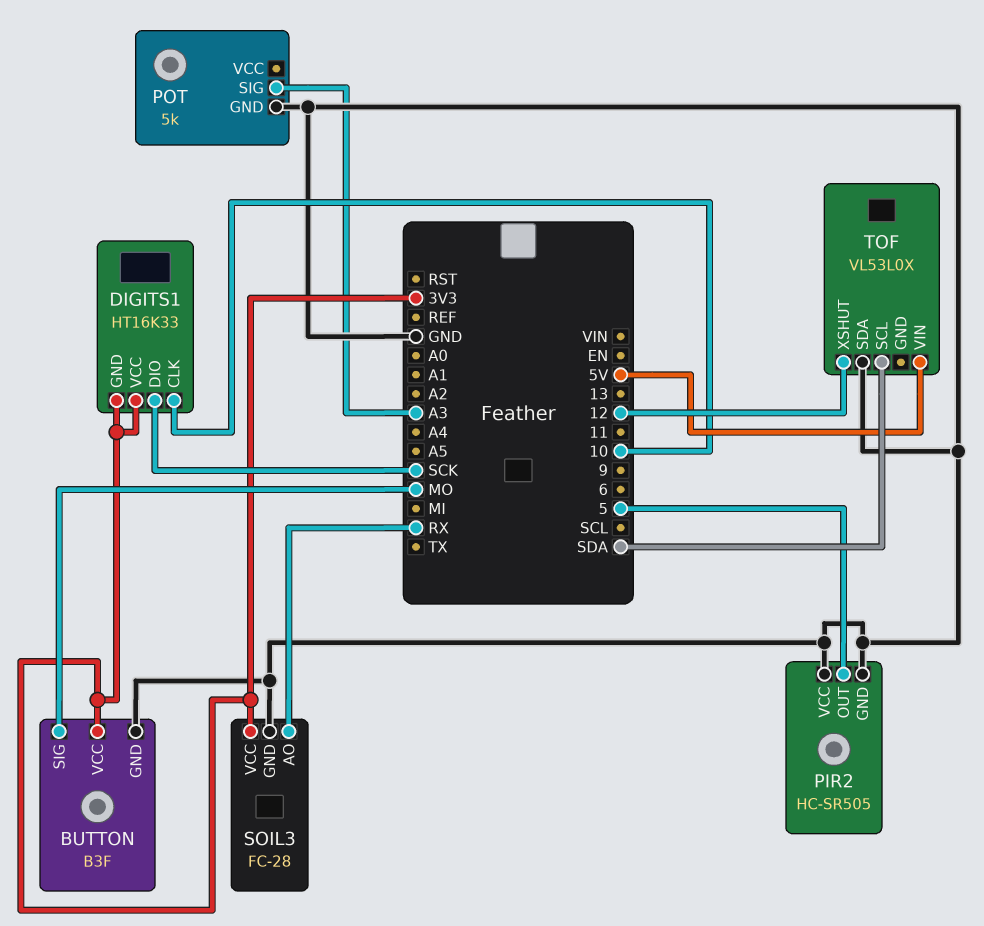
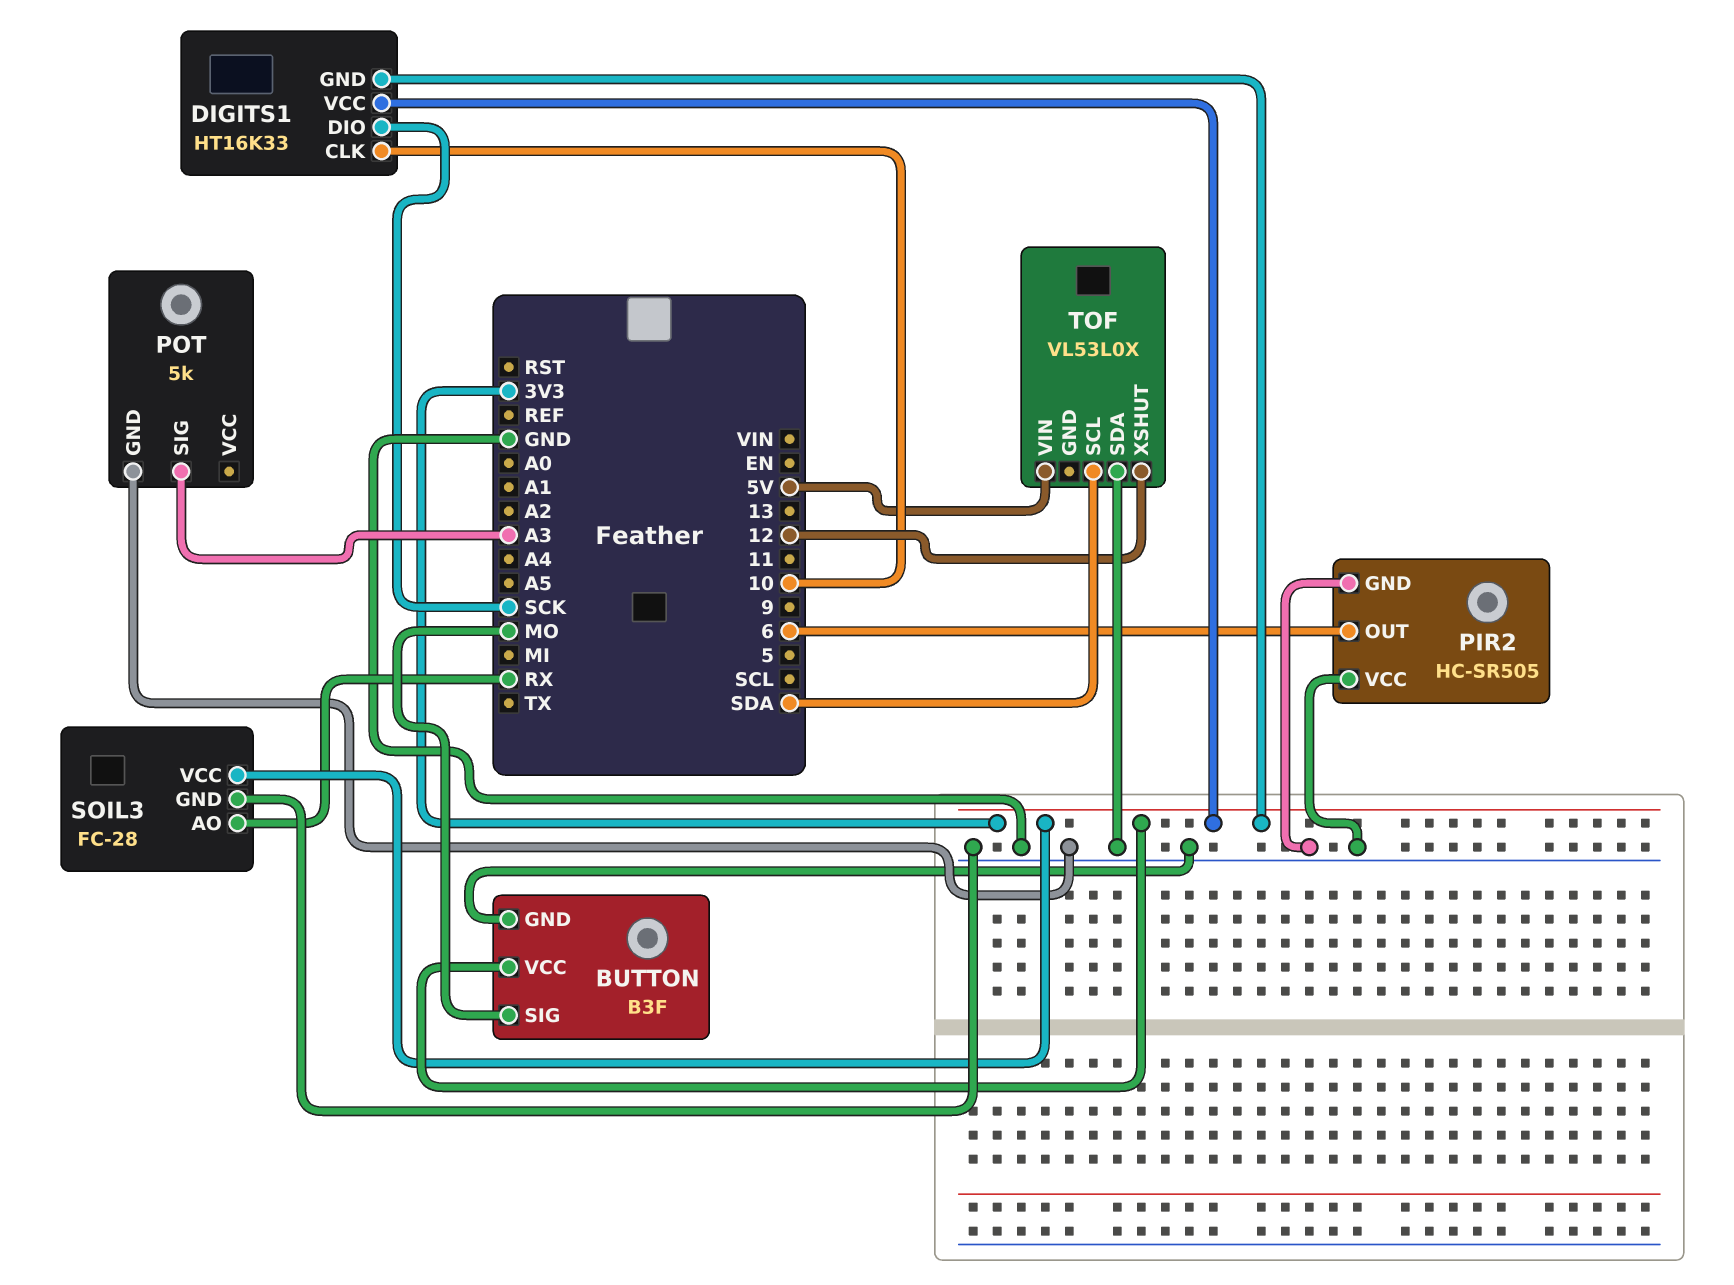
PIR2 pin OUT: 5 -> 6

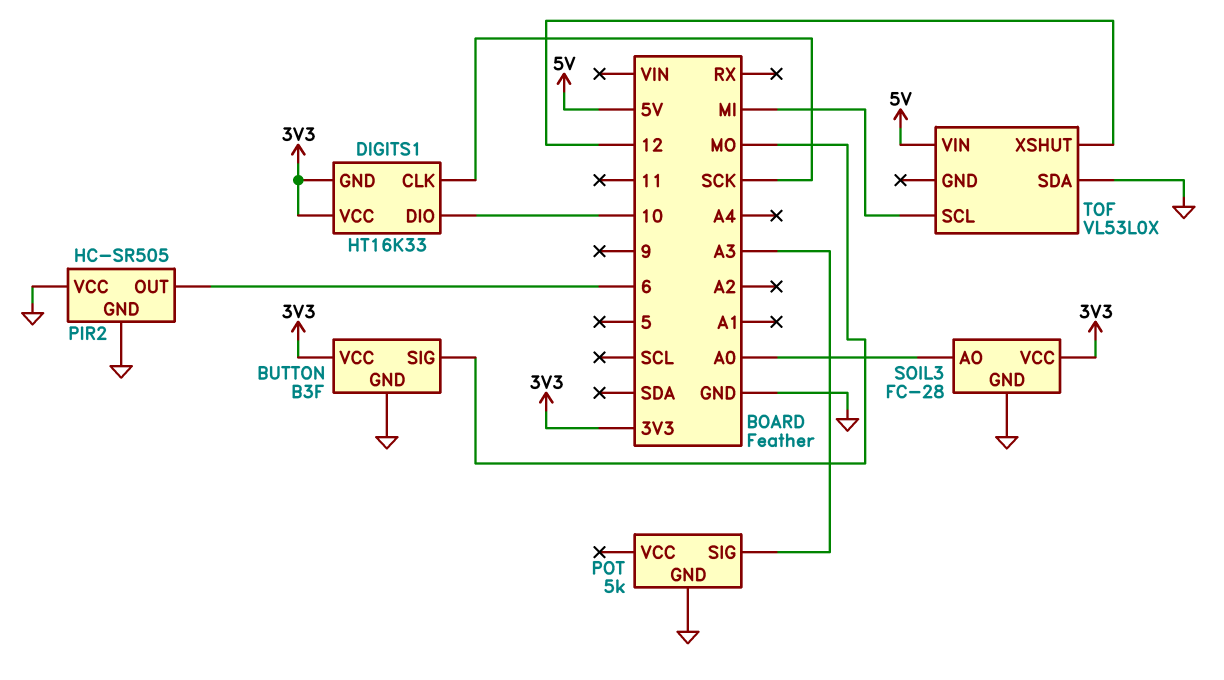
DIGITS1 pin CLK: 10 -> SCK
DIGITS1 pin DIO: SCK -> 10
SOIL3 pin AO: RX -> A0
TOF pin SCL: SDA -> MI

